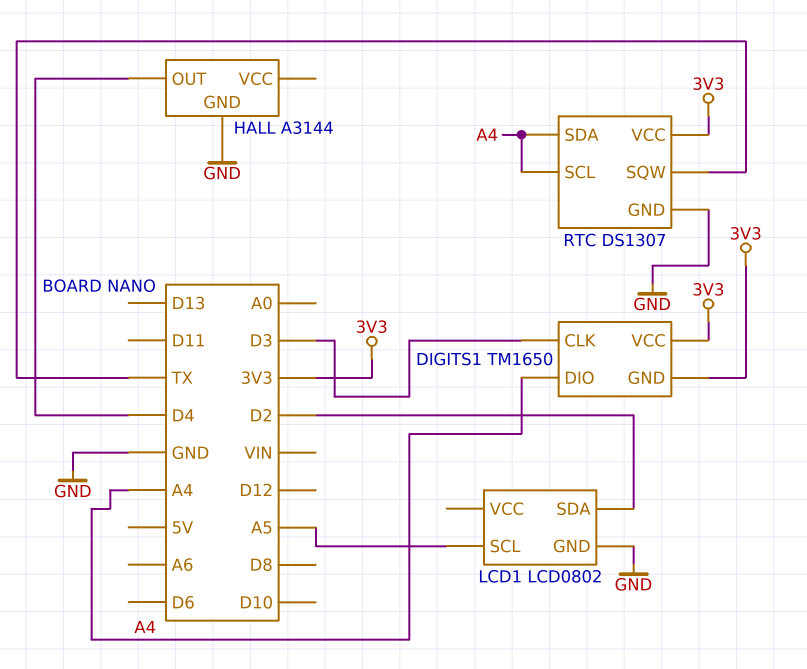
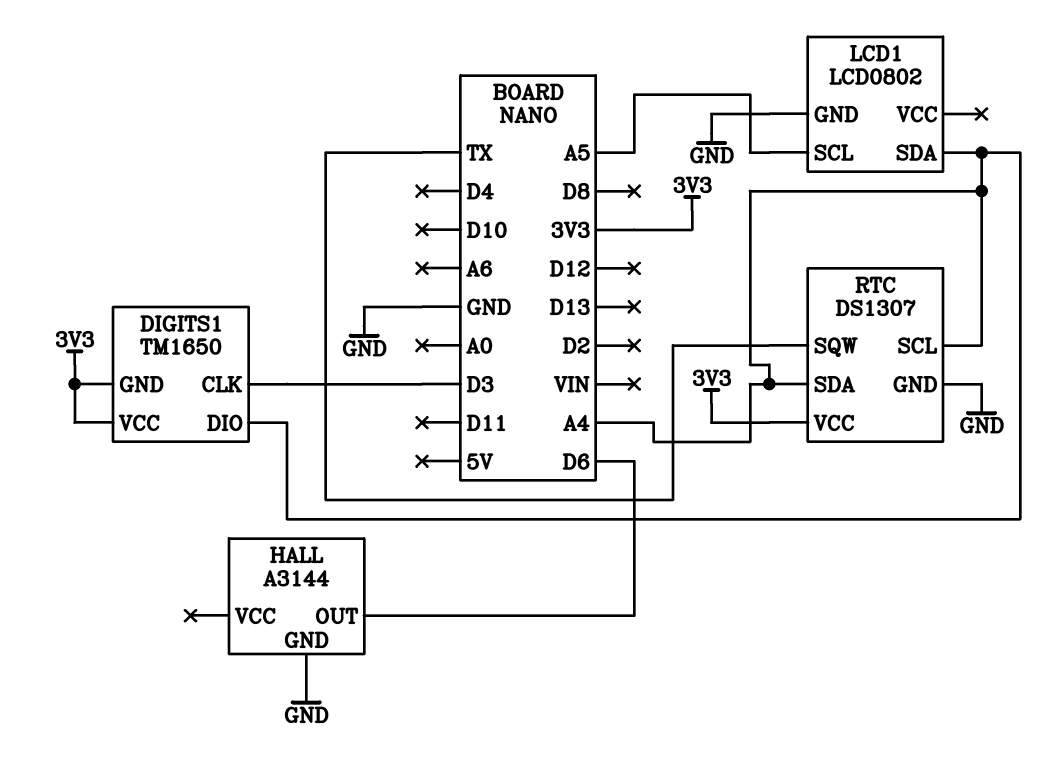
HALL pin OUT: D4 -> D6
LCD1 pin SDA: D2 -> A4

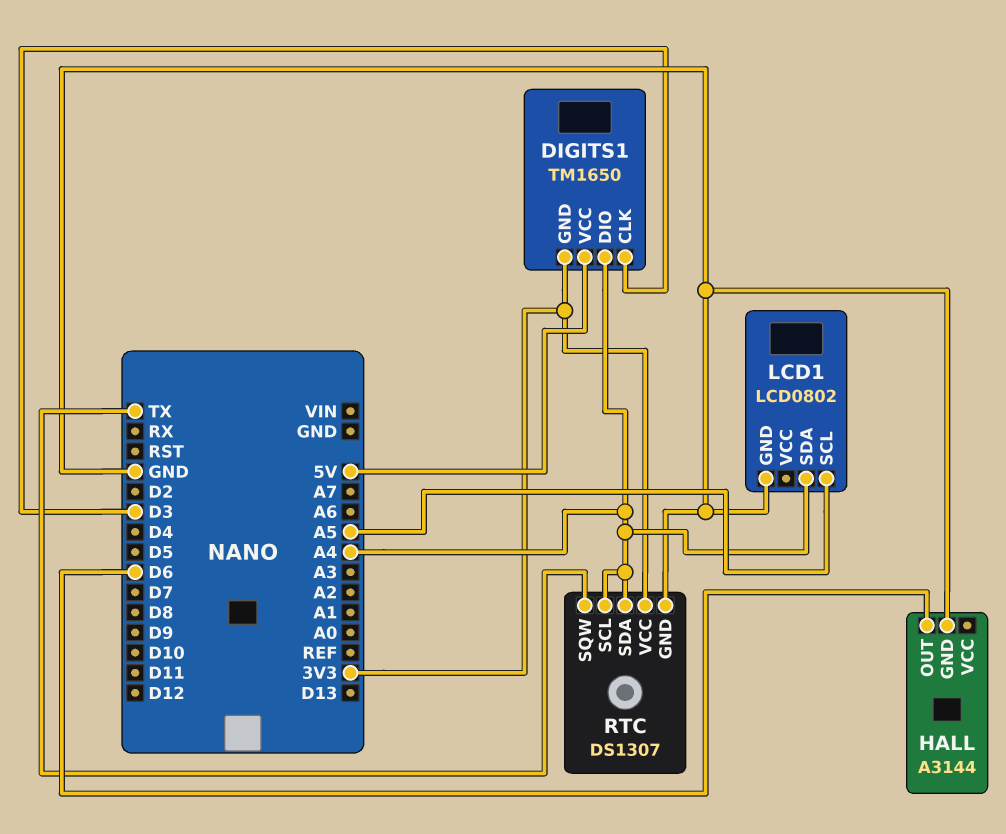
DIGITS1 pin VCC: 3V3 -> 5V

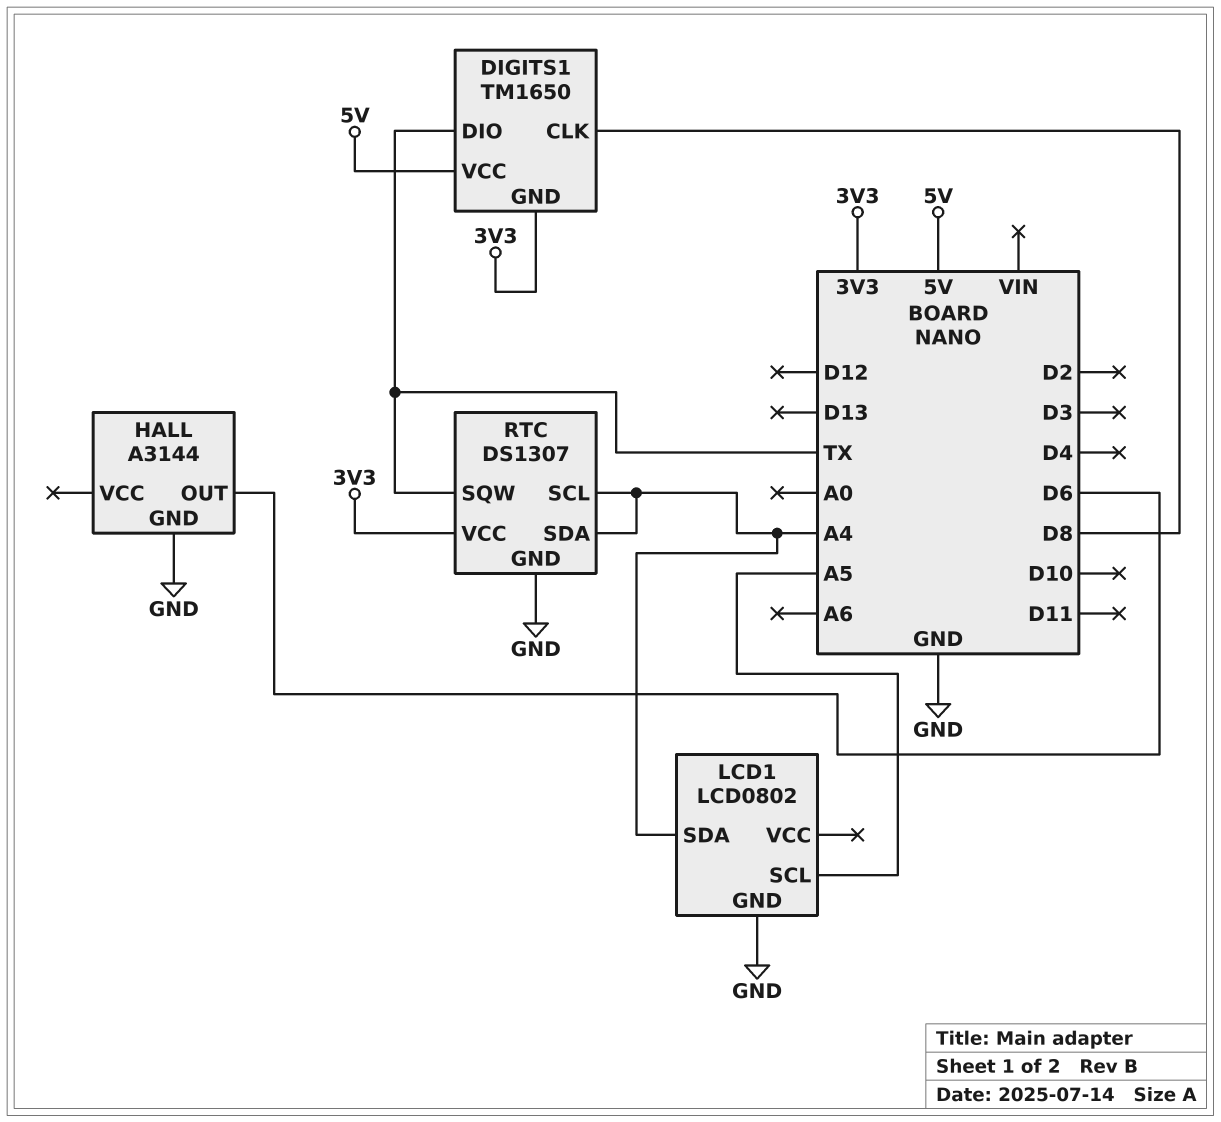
DIGITS1 pin CLK: D3 -> D8
DIGITS1 pin DIO: A4 -> TX

